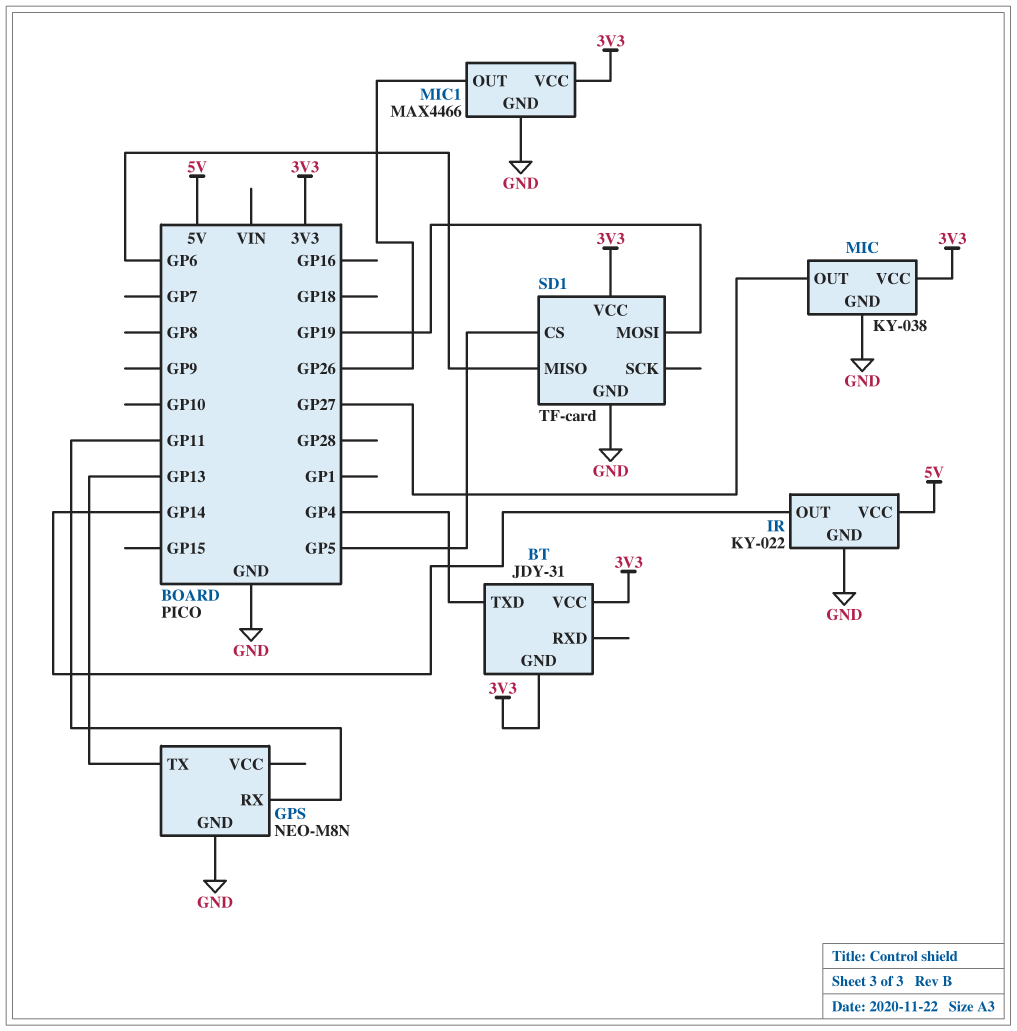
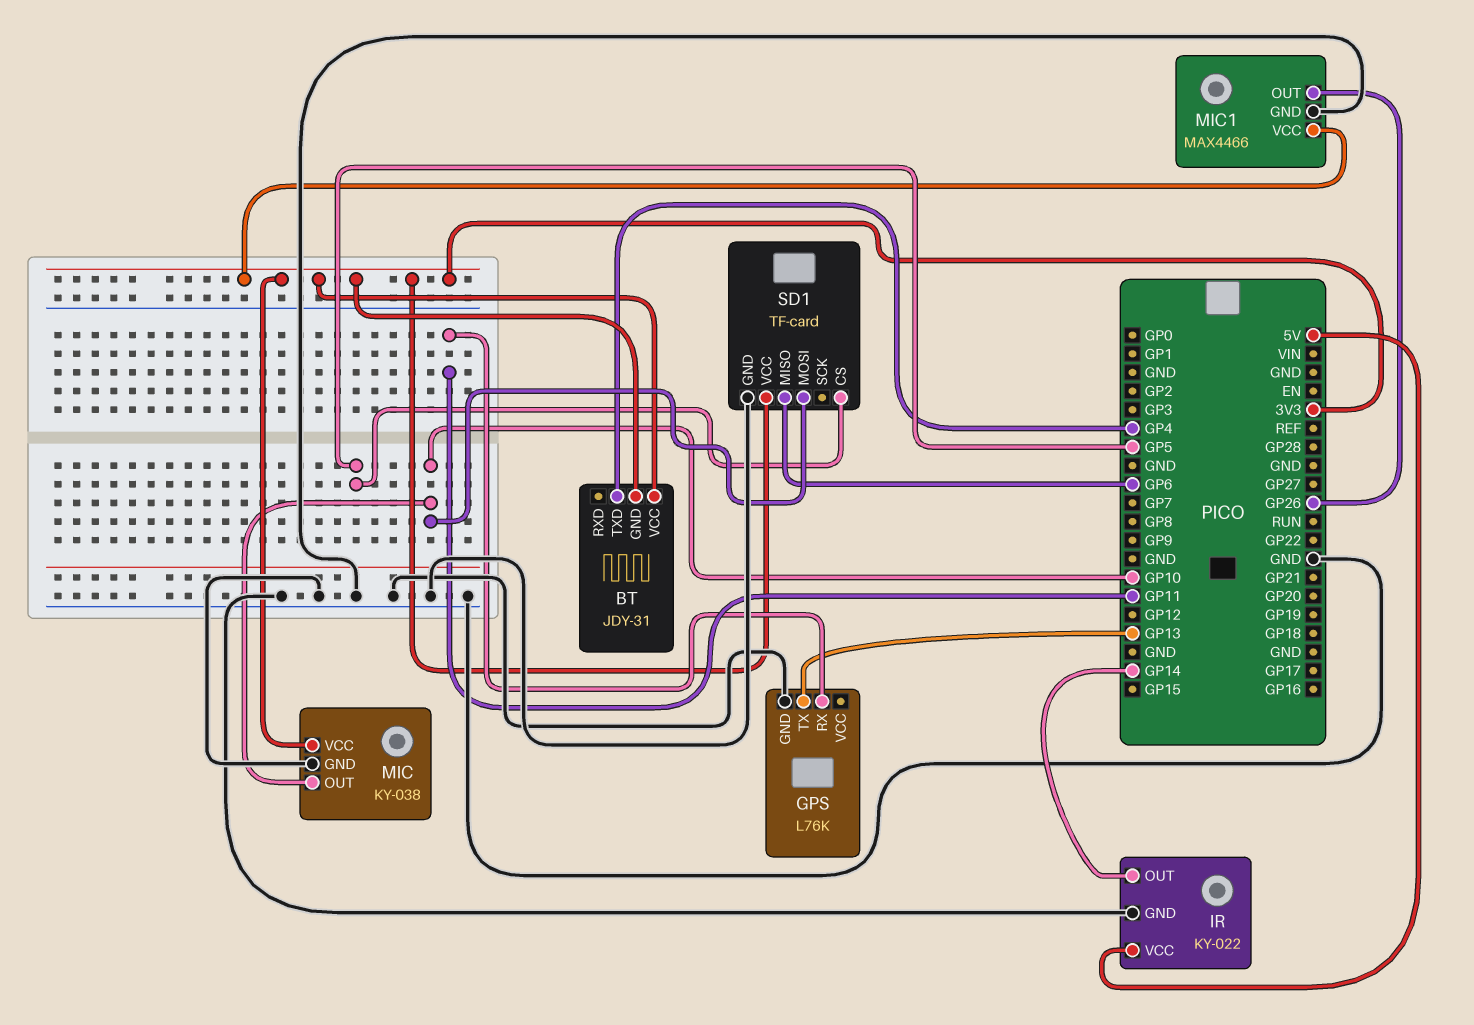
GPS: NEO-M8N -> L76K
MIC pin OUT: GP27 -> GP10
SD1 pin MOSI: GP19 -> GP10

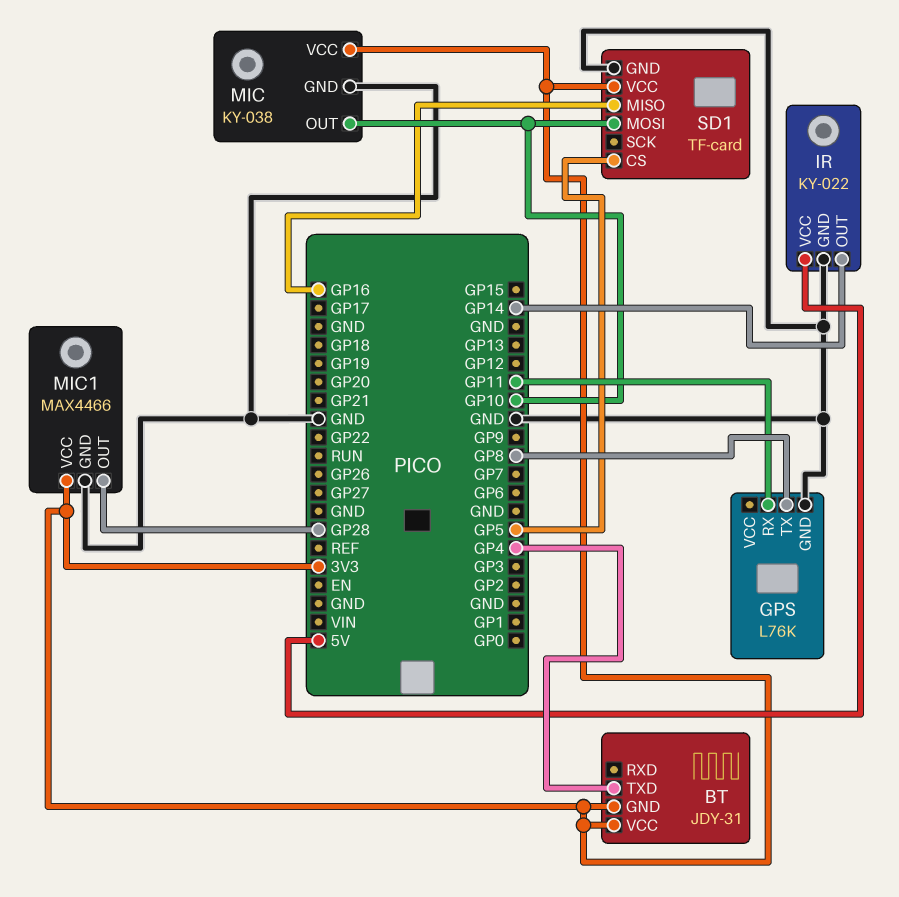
GPS pin TX: GP13 -> GP8
MIC1 pin OUT: GP26 -> GP28
SD1 pin MISO: GP6 -> GP16

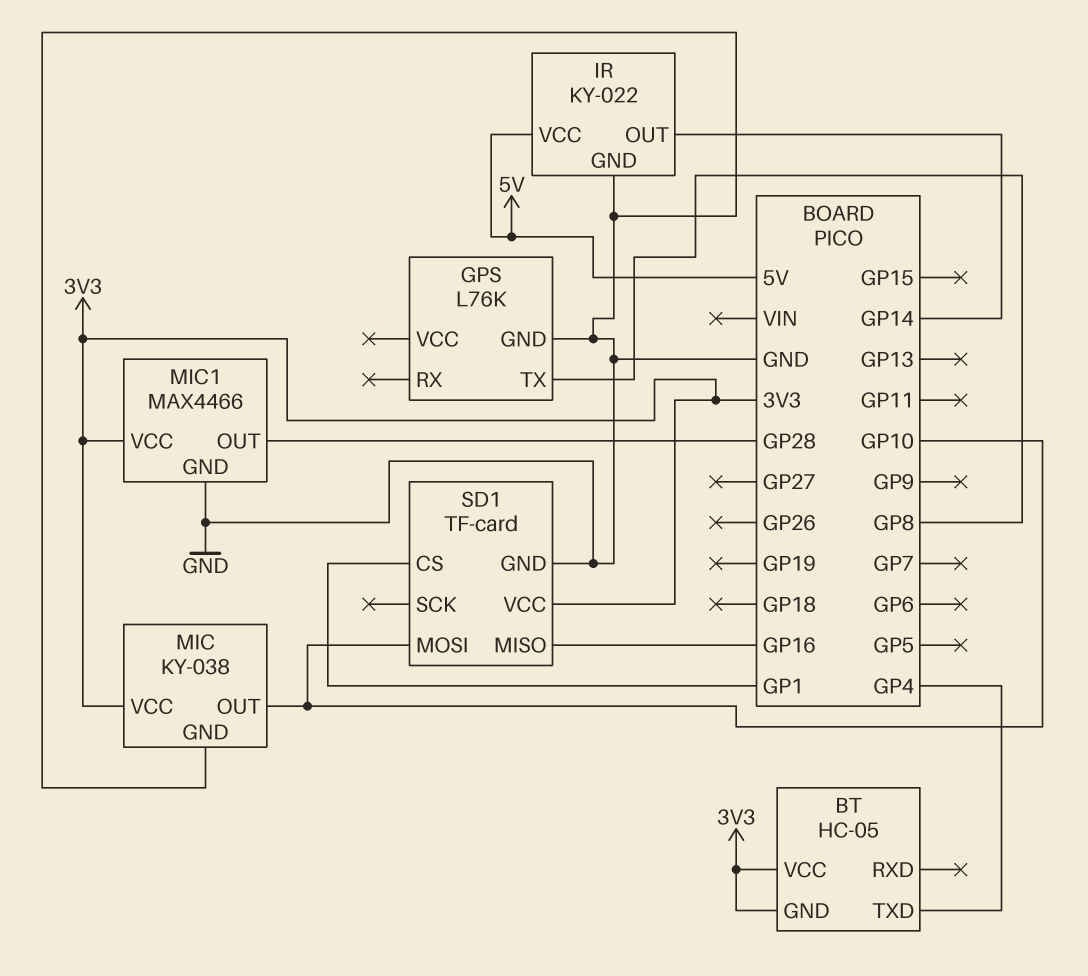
BT: JDY-31 -> HC-05
GPS pin RX: GP11 -> none
SD1 pin CS: GP5 -> GP1

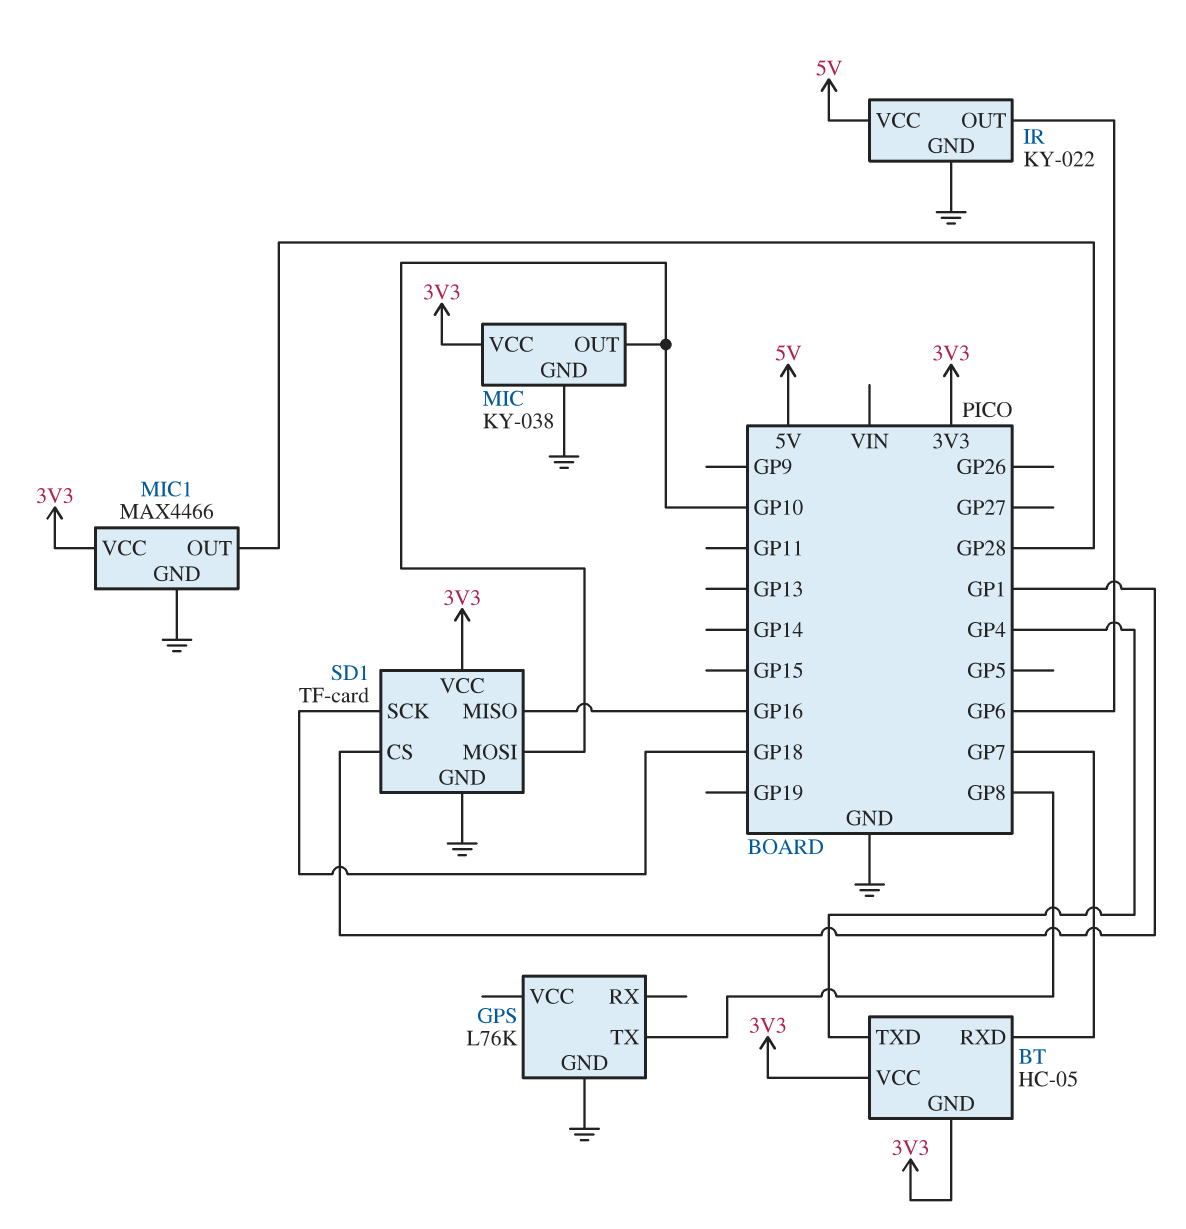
BT pin RXD: none -> GP7
IR pin OUT: GP14 -> GP6
SD1 pin SCK: none -> GP18

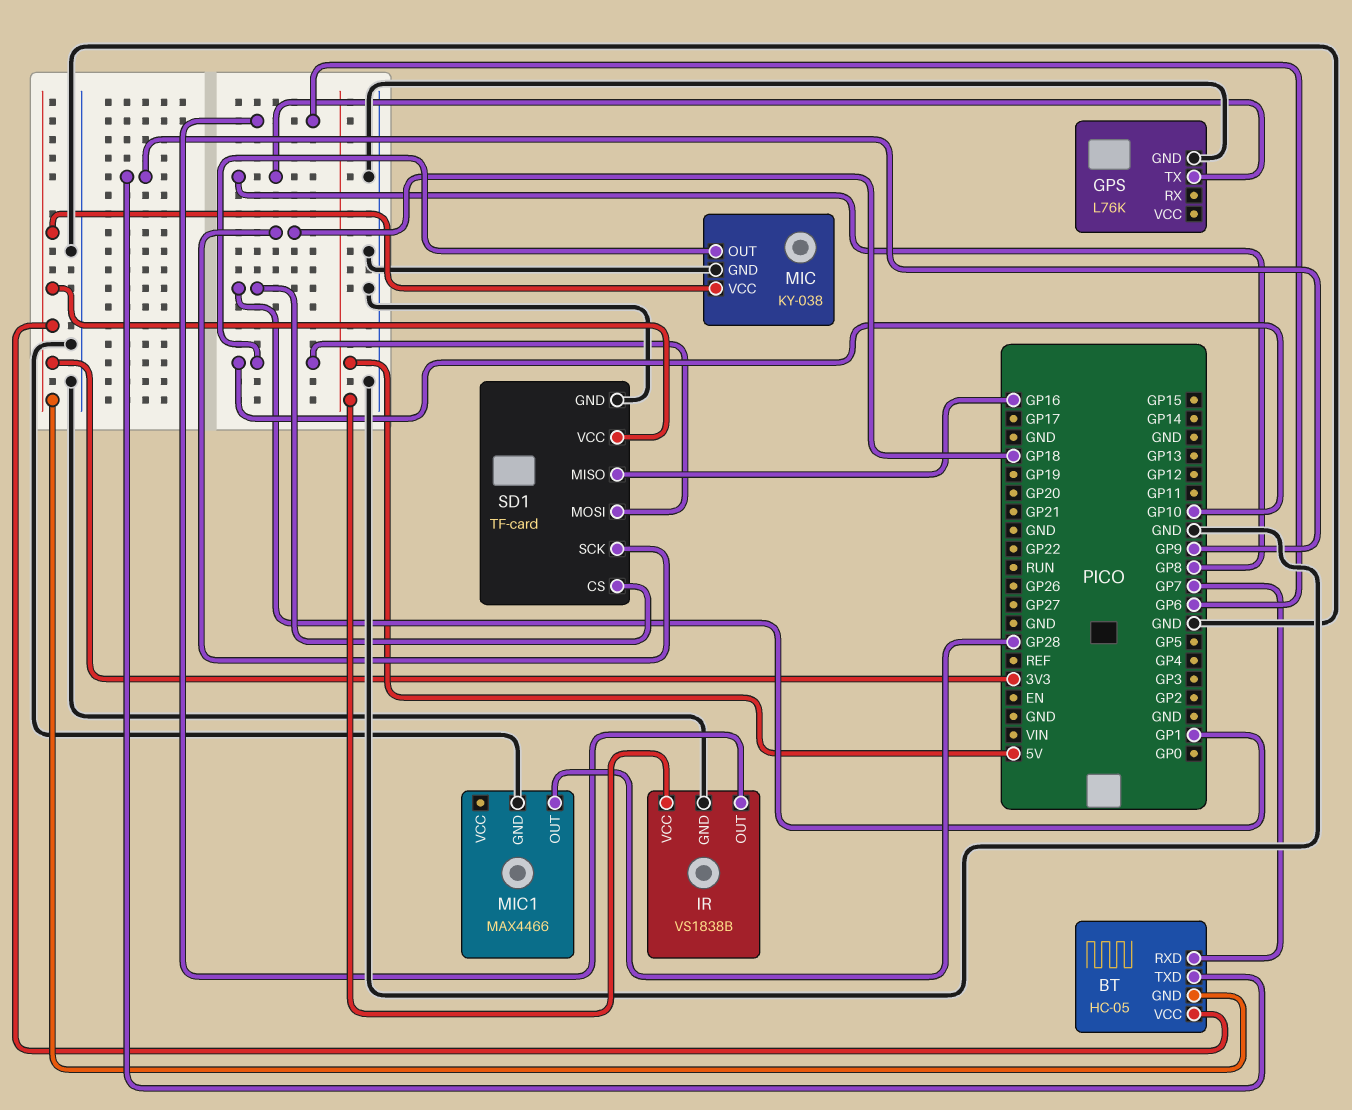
BT pin TXD: GP4 -> GP9
IR: KY-022 -> VS1838B
MIC1 pin VCC: 3V3 -> none

